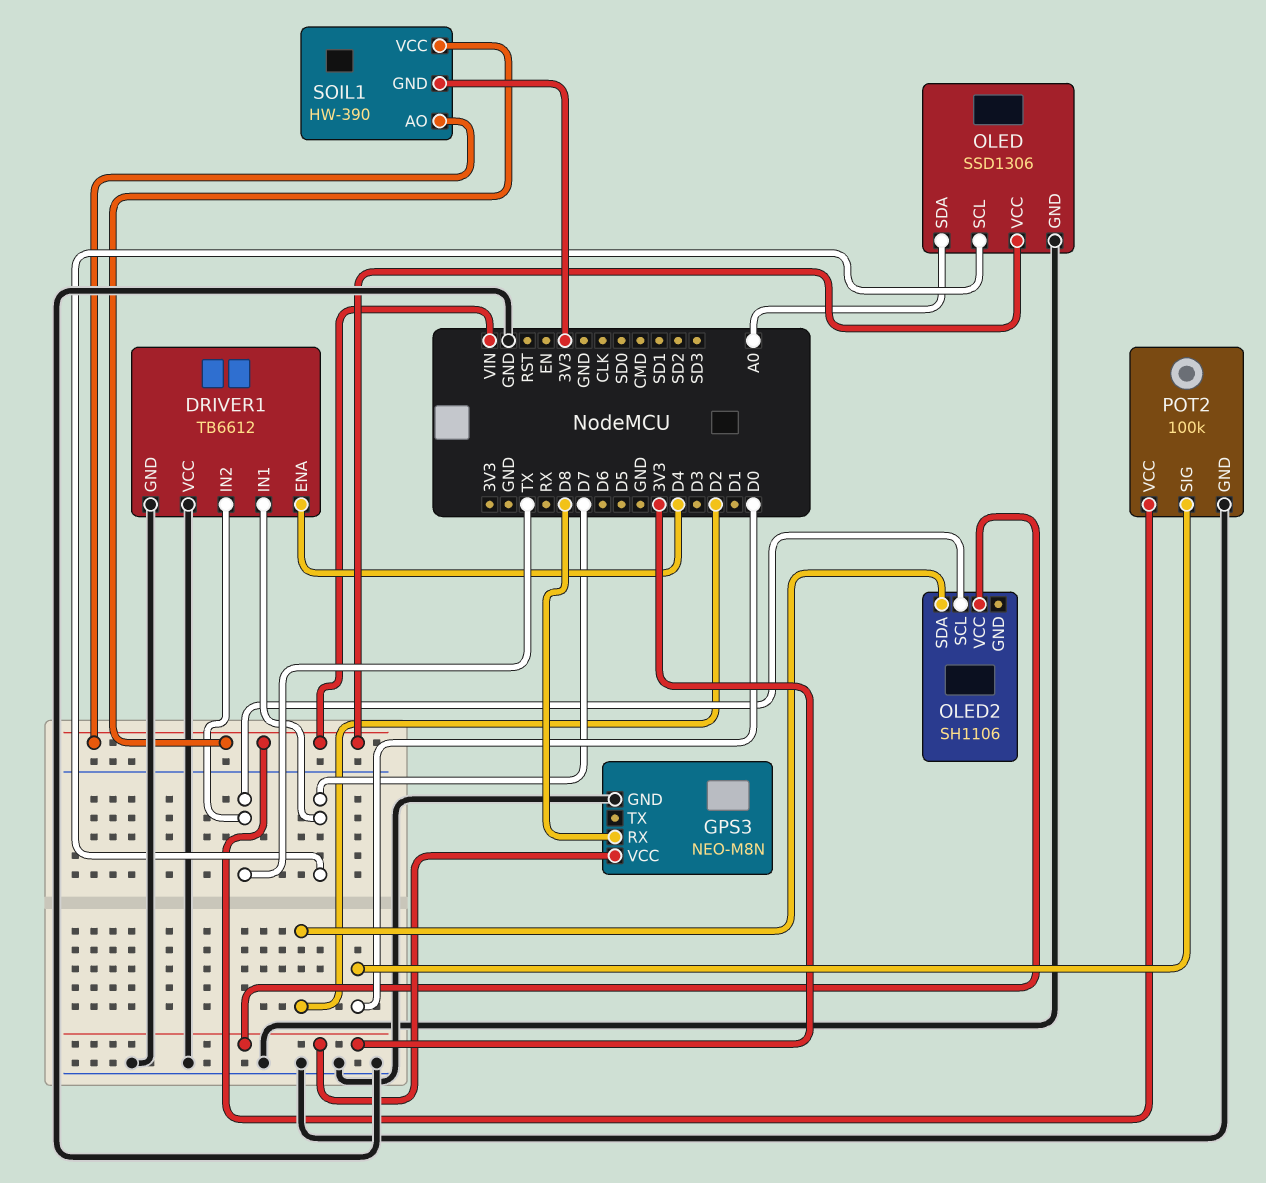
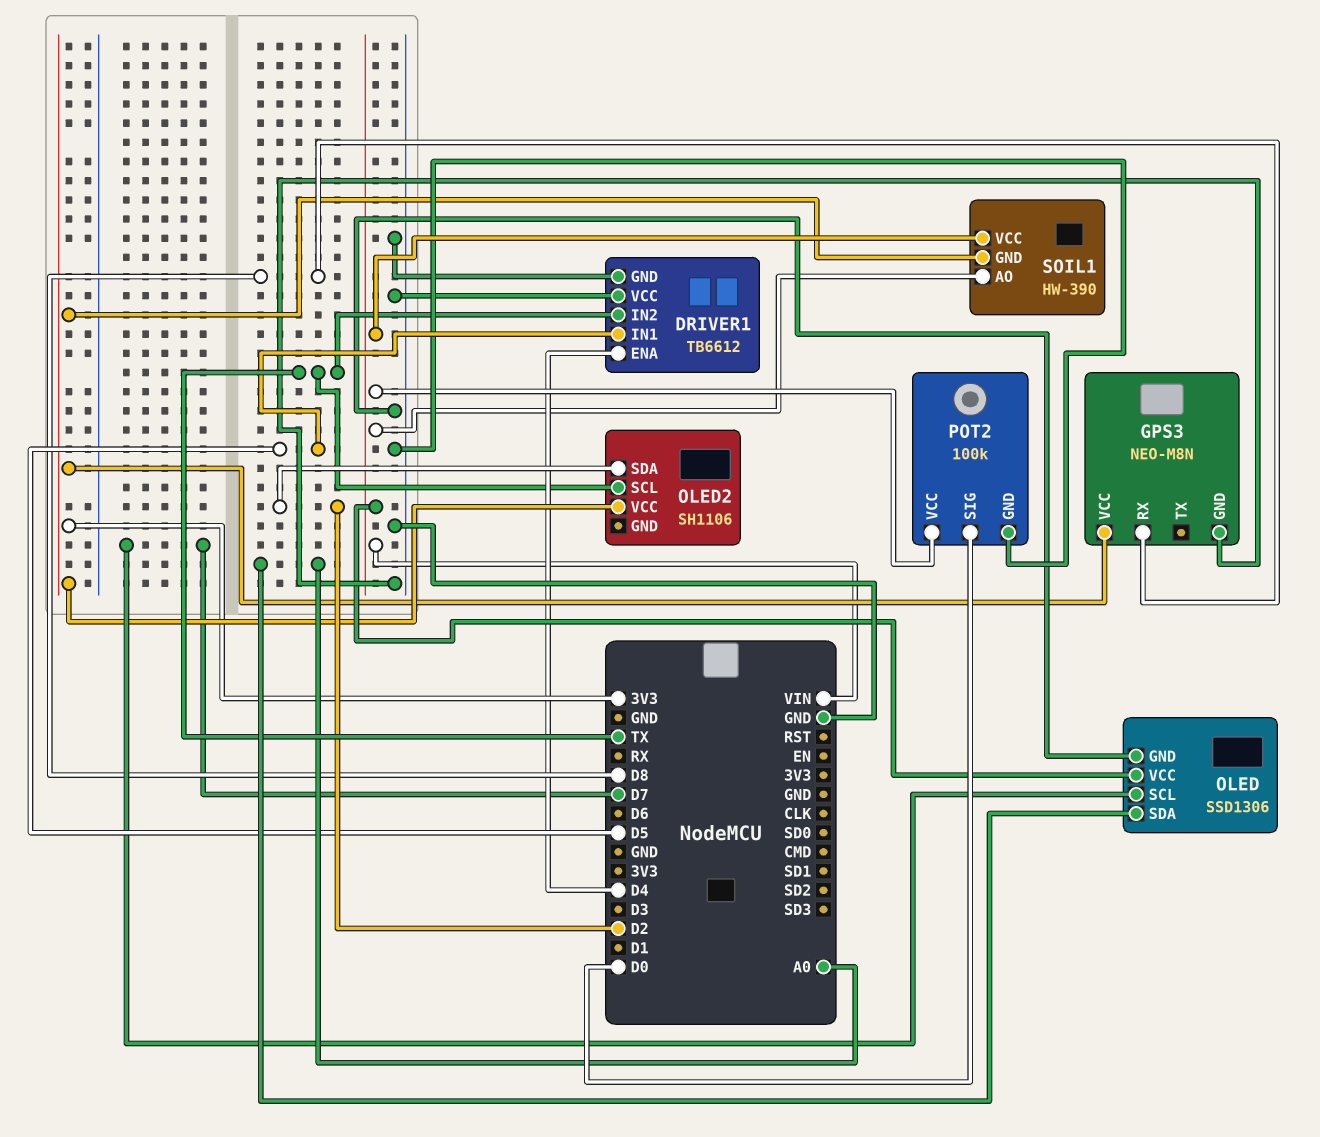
DRIVER1 pin IN1: D7 -> D5

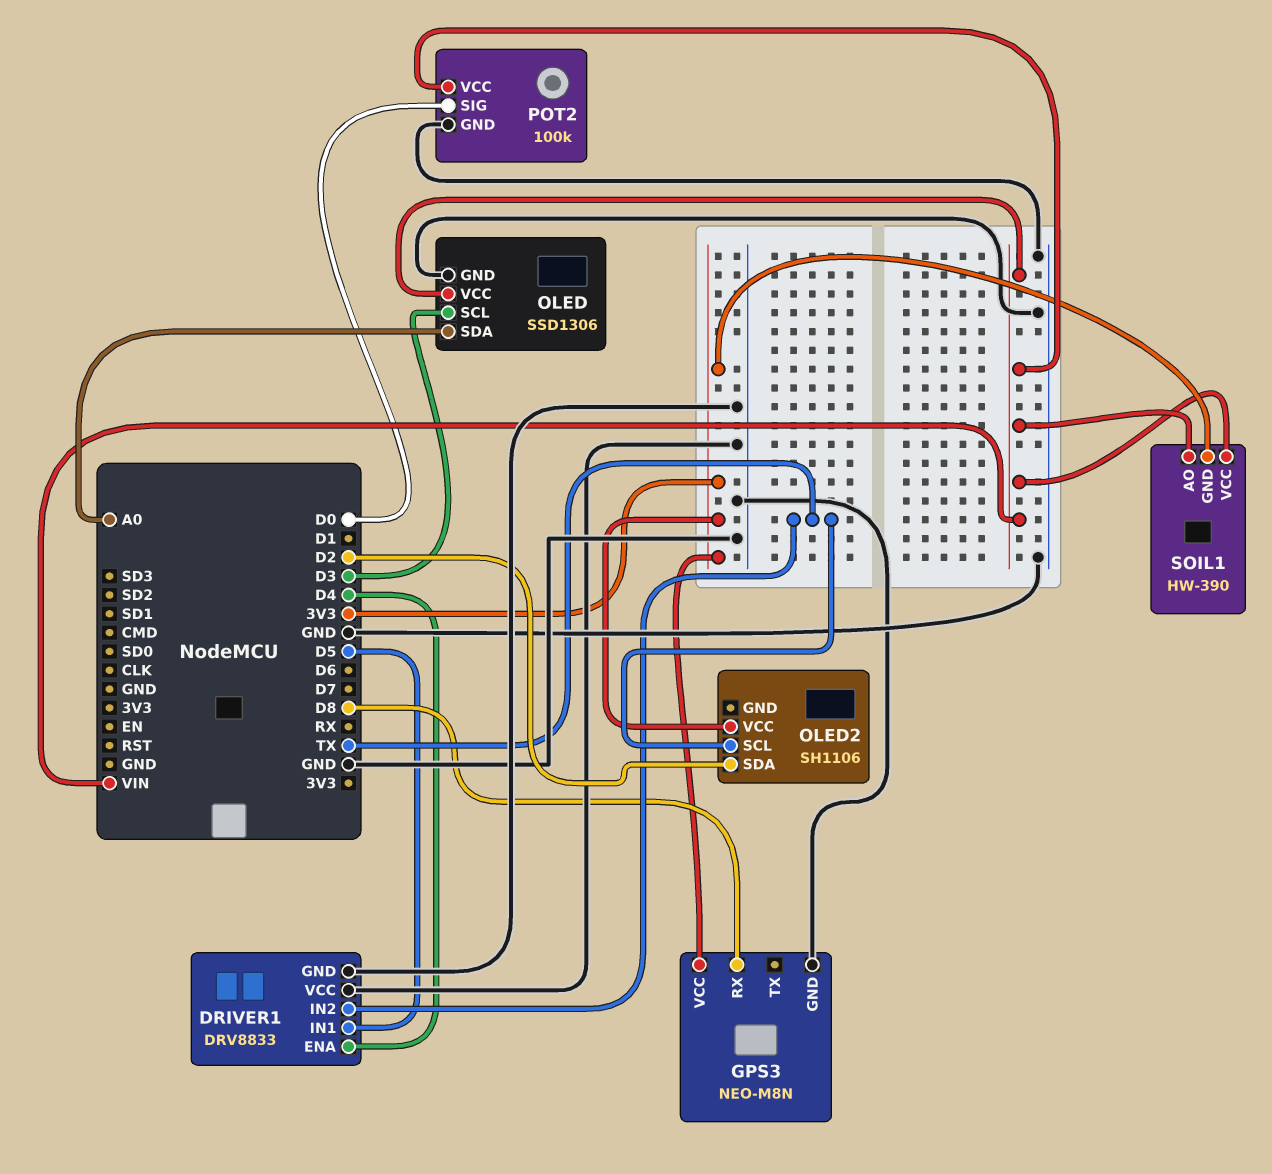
DRIVER1: TB6612 -> DRV8833
OLED pin SCL: D7 -> D3

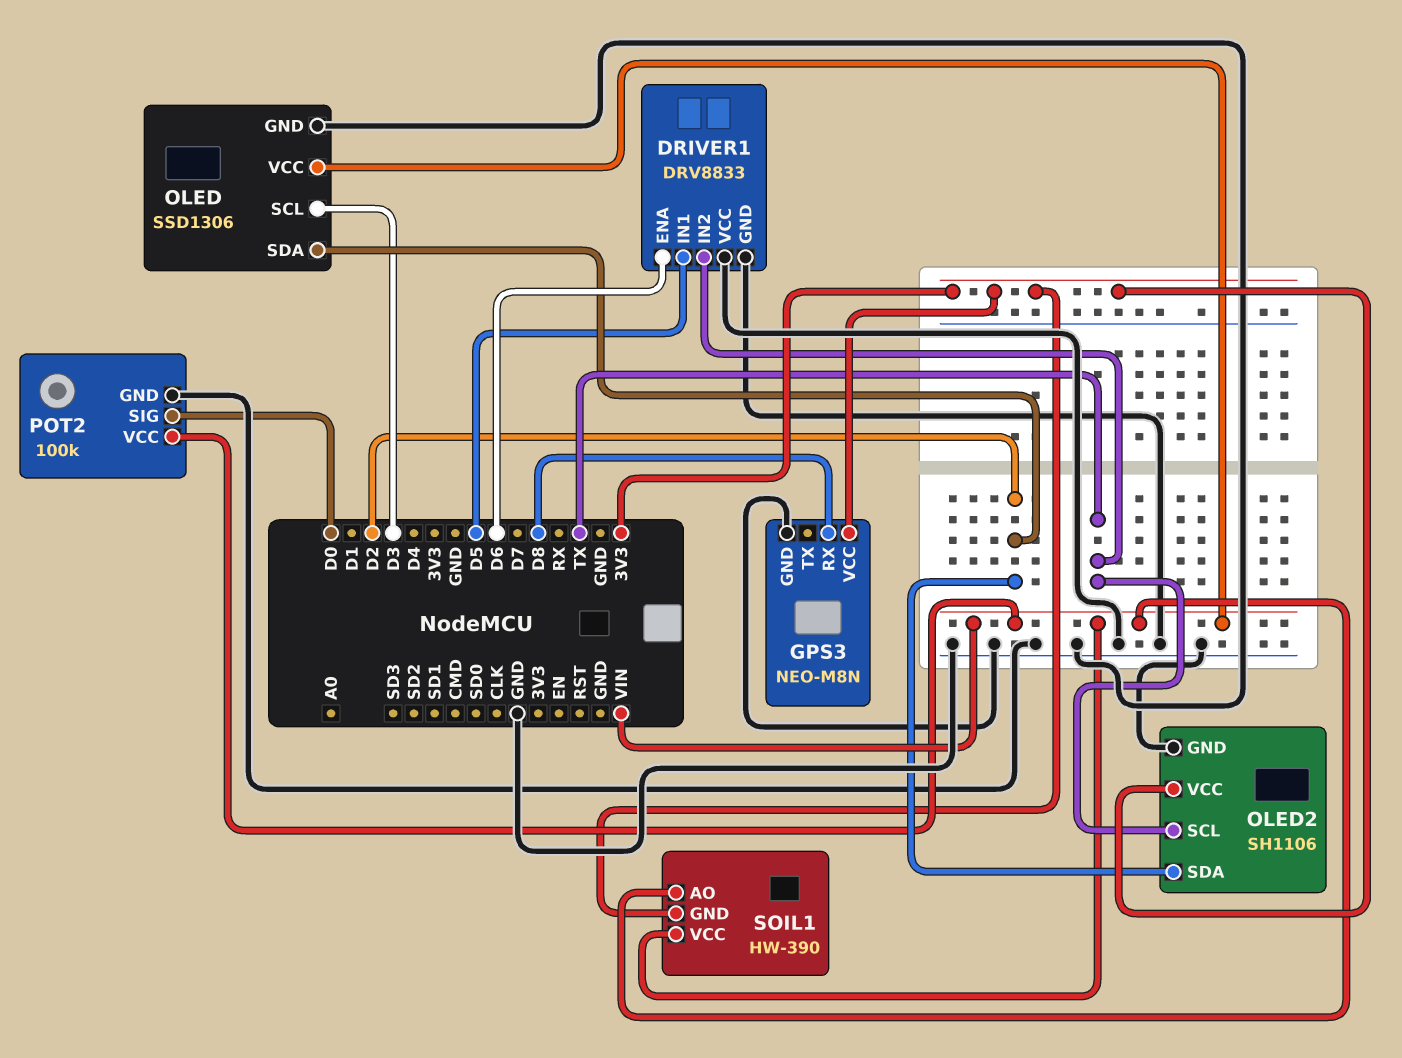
DRIVER1 pin ENA: D4 -> D6
OLED pin SDA: A0 -> D2
OLED2 pin GND: none -> GND

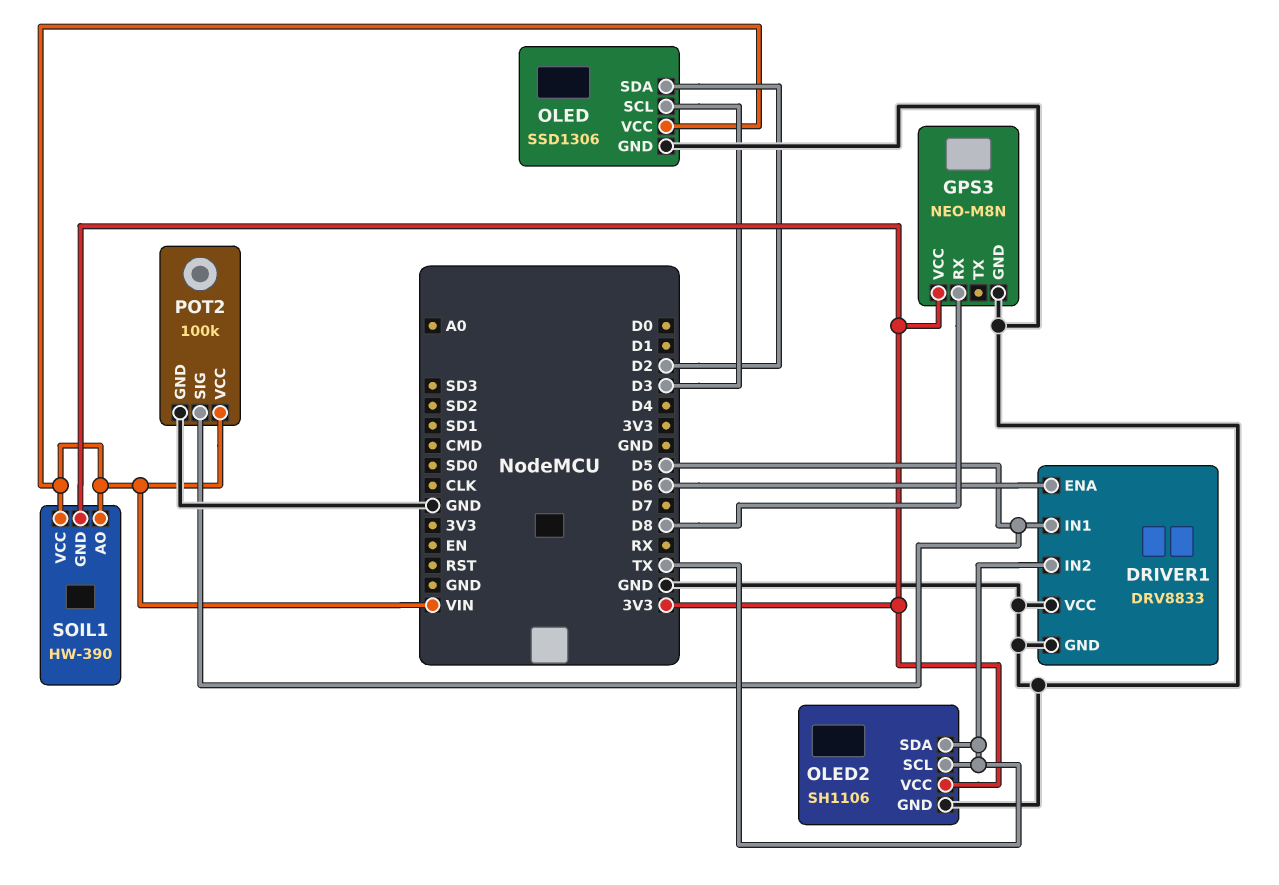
OLED2 pin SDA: D2 -> TX
POT2 pin SIG: D0 -> D5

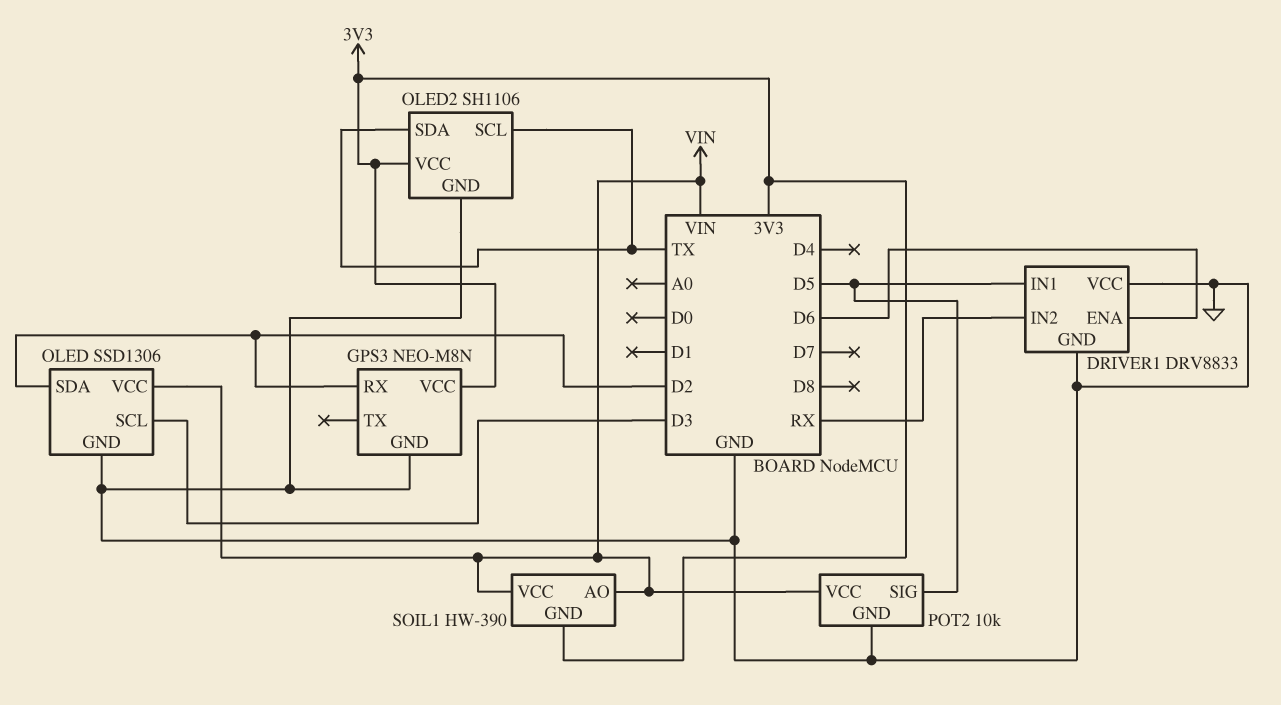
DRIVER1 pin IN2: TX -> RX
GPS3 pin RX: D8 -> D2
POT2: 100k -> 10k

